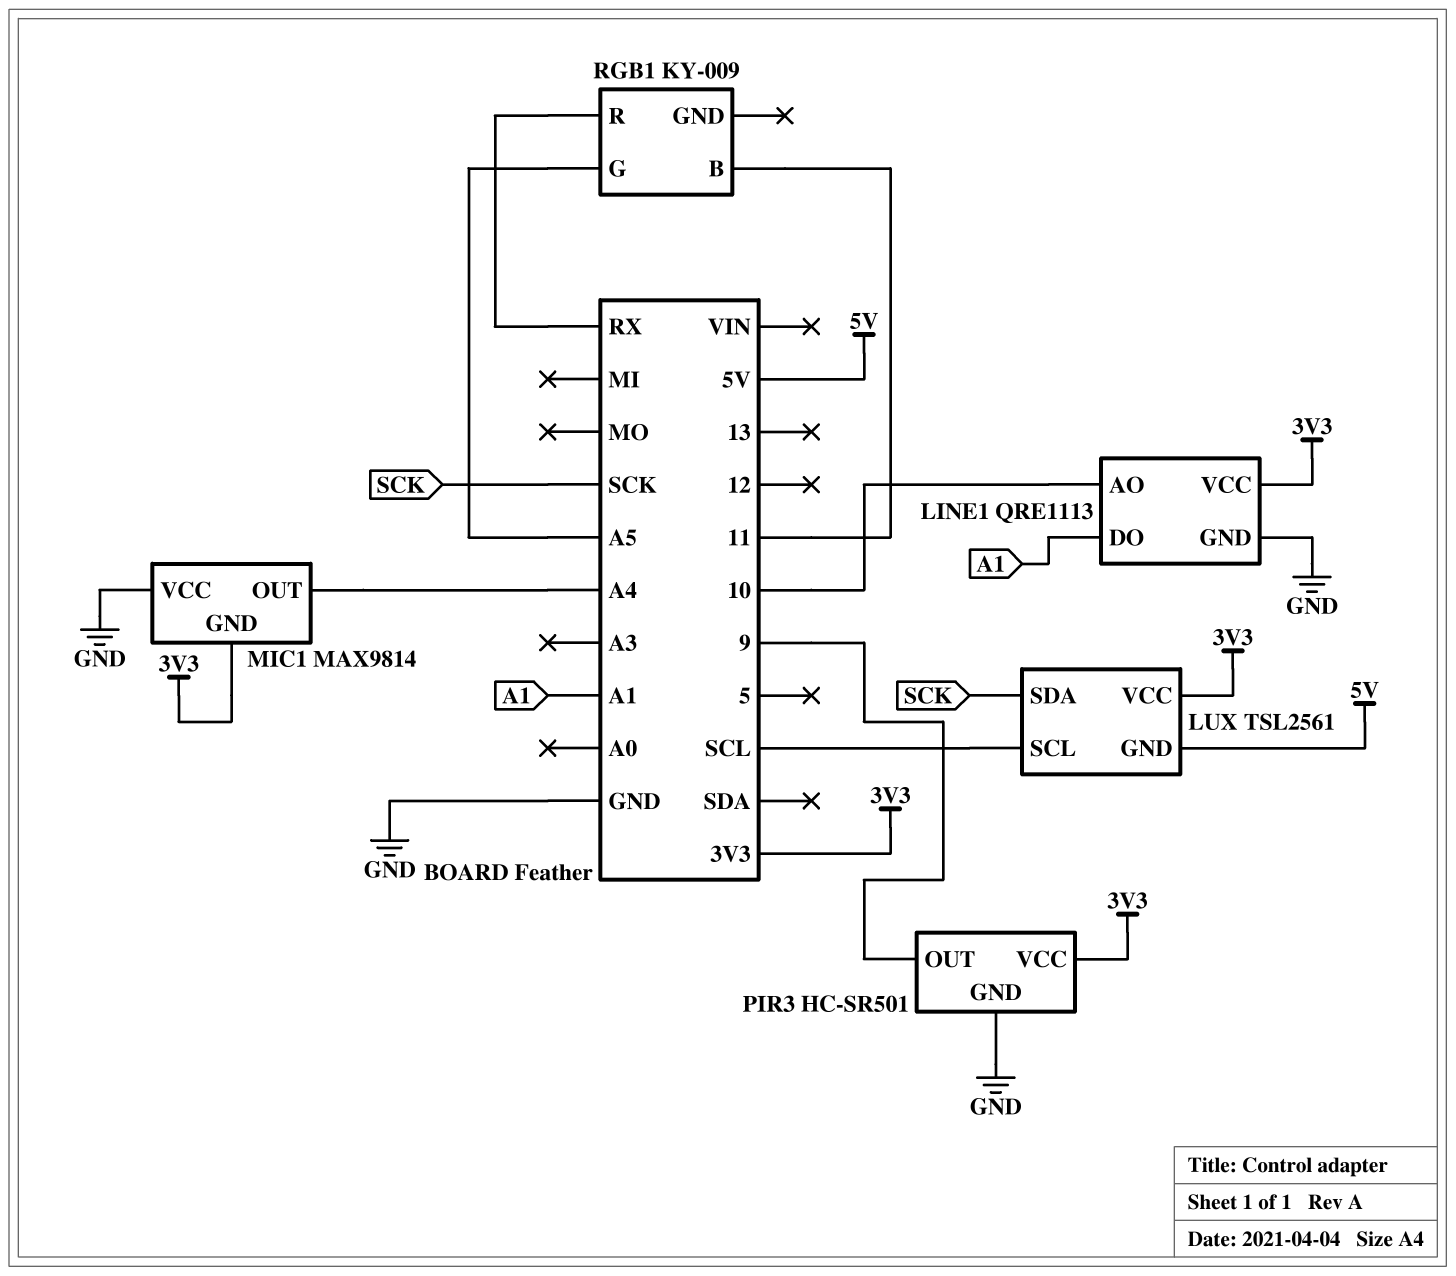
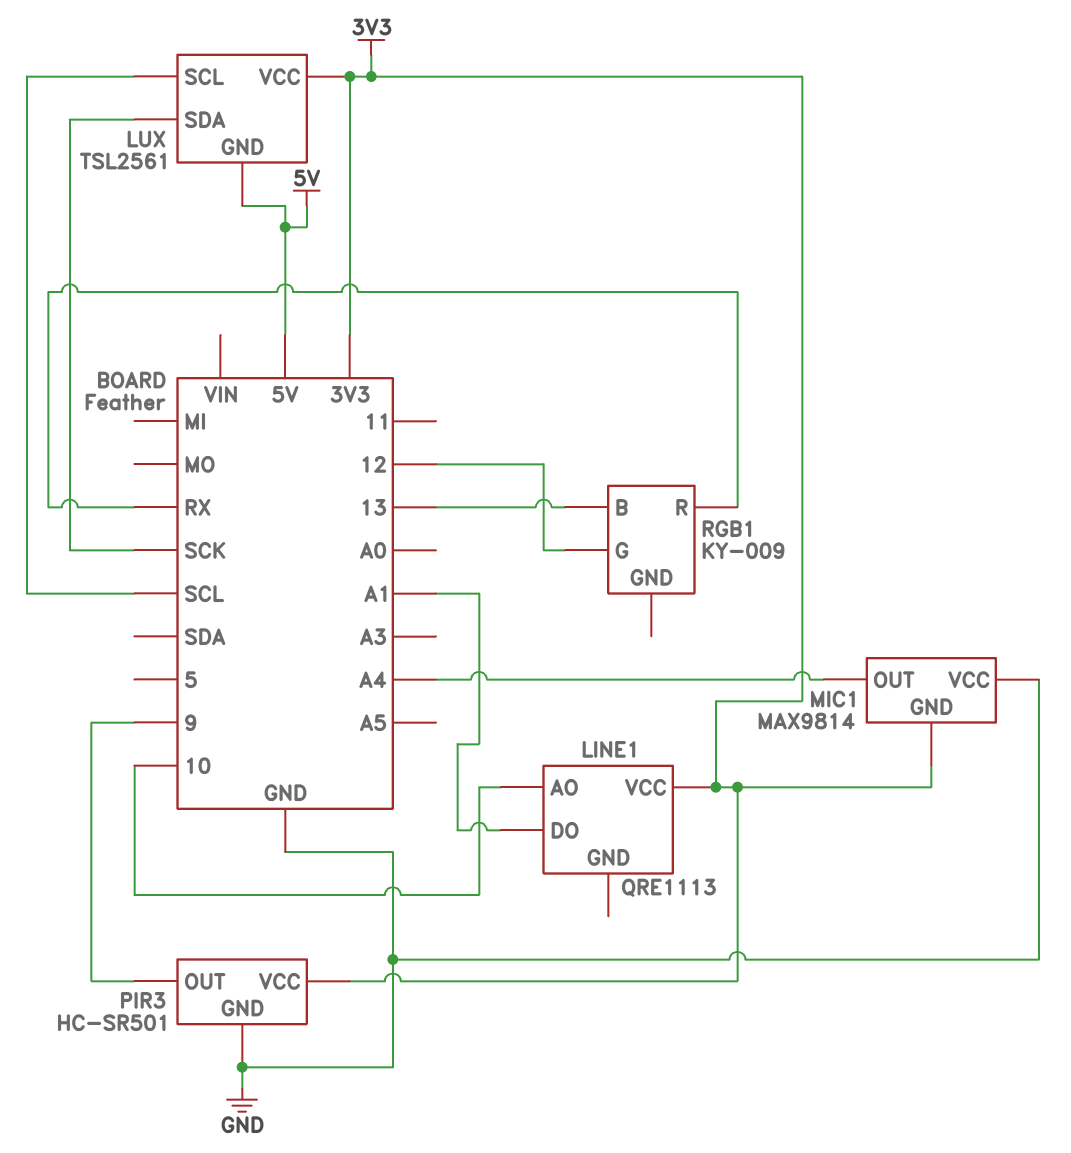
LINE1 pin GND: GND -> none
RGB1 pin B: 11 -> 13
RGB1 pin G: A5 -> 12

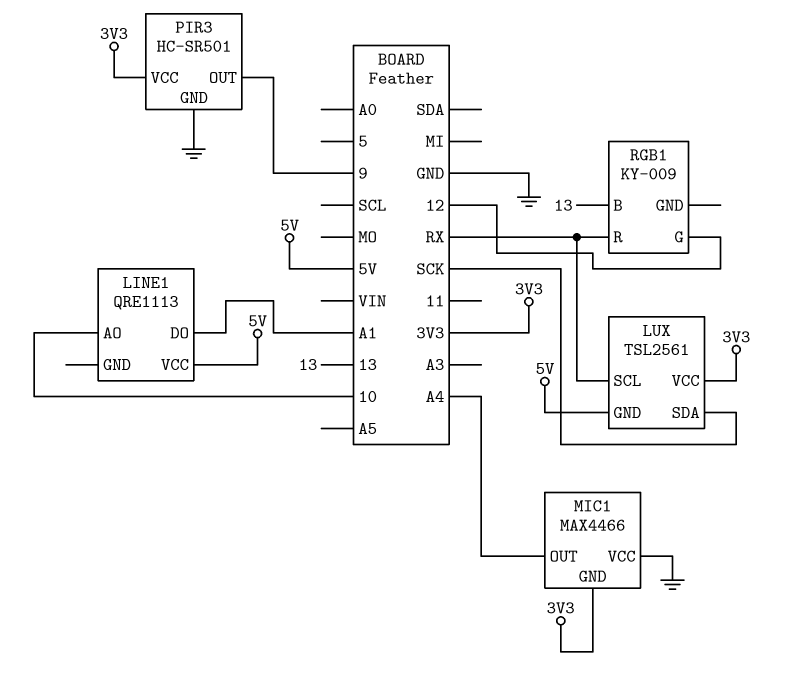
LINE1 pin VCC: 3V3 -> 5V
LUX pin SCL: SCL -> RX
MIC1: MAX9814 -> MAX4466

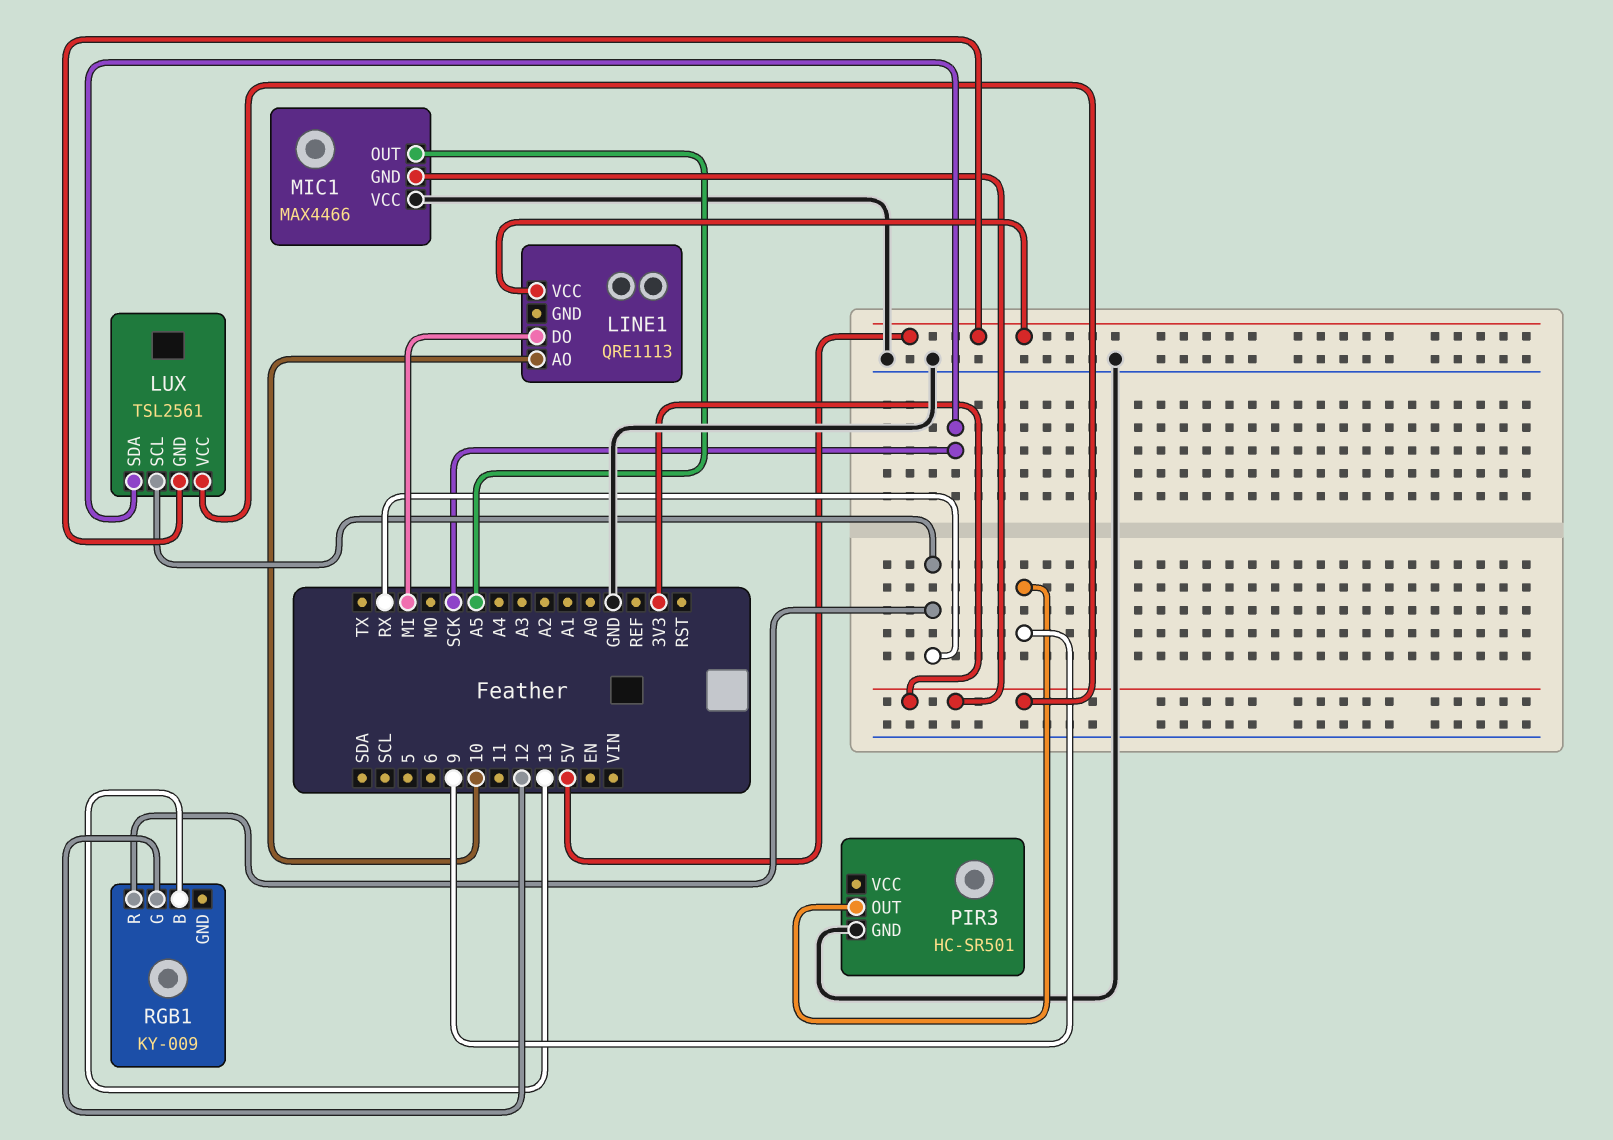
LINE1 pin DO: A1 -> MI
MIC1 pin OUT: A4 -> A5
PIR3 pin VCC: 3V3 -> none

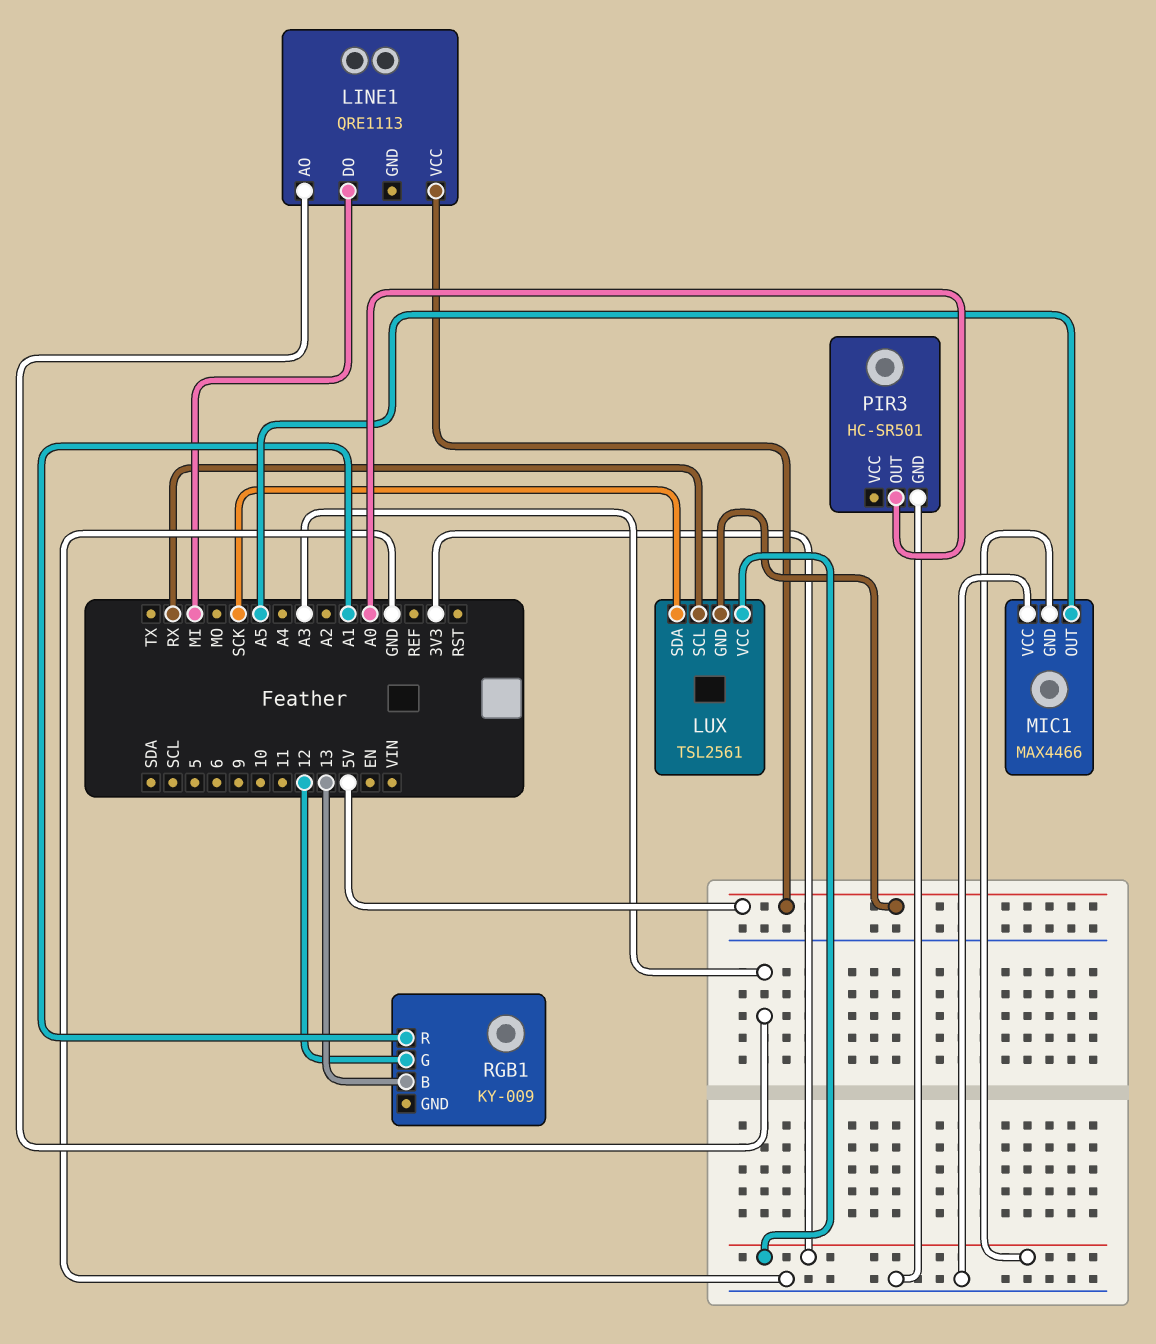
LINE1 pin AO: 10 -> A3
PIR3 pin OUT: 9 -> A0
RGB1 pin R: RX -> A1

